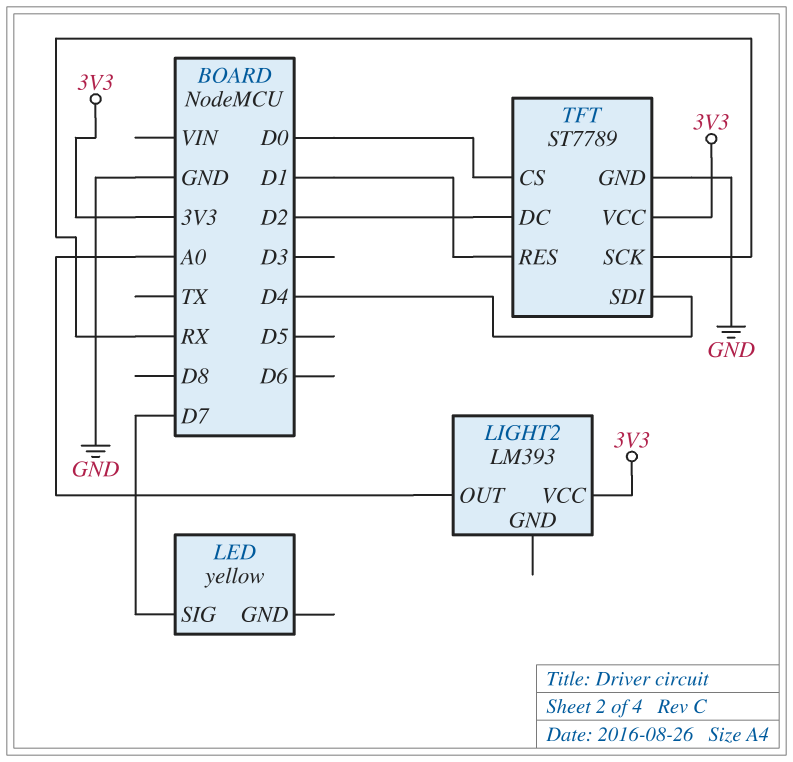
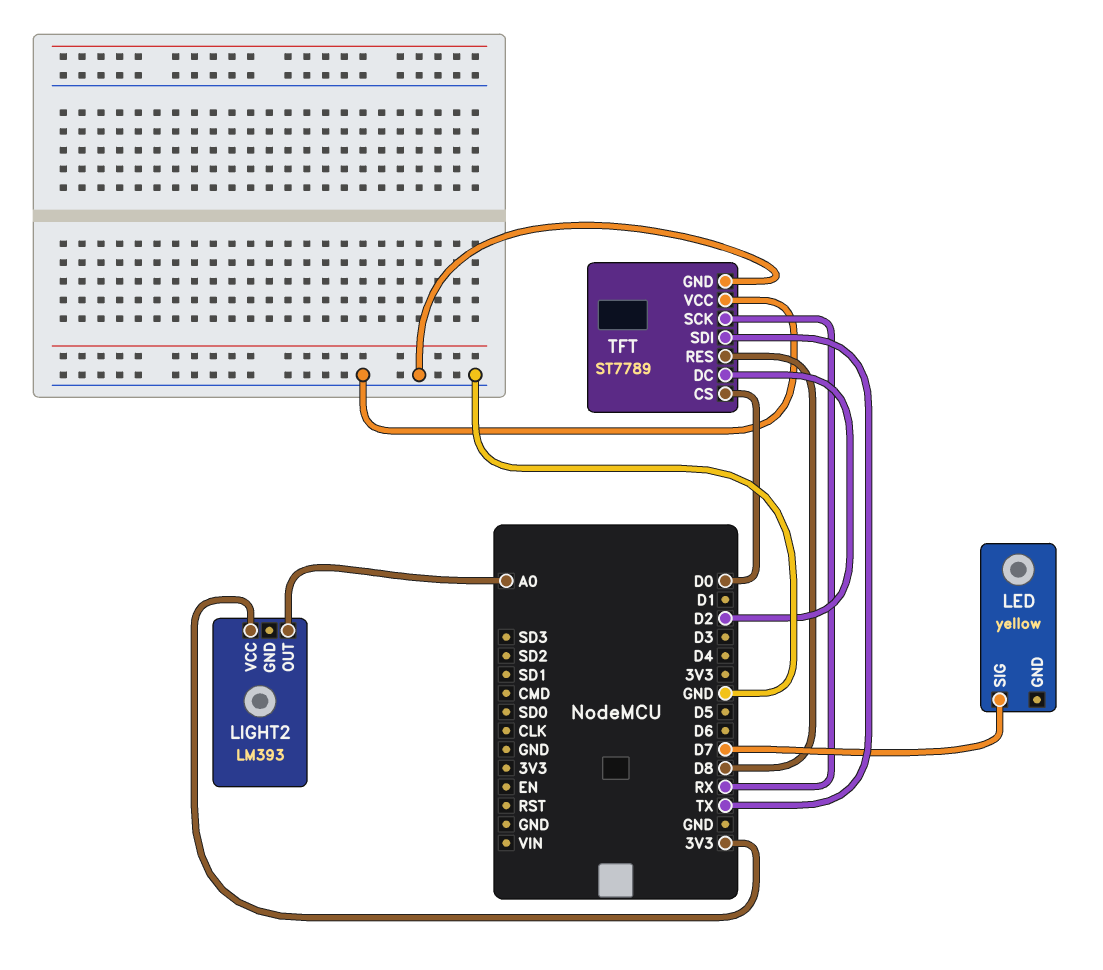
TFT pin RES: D1 -> D8
TFT pin SDI: D4 -> TX
TFT pin VCC: 3V3 -> GND

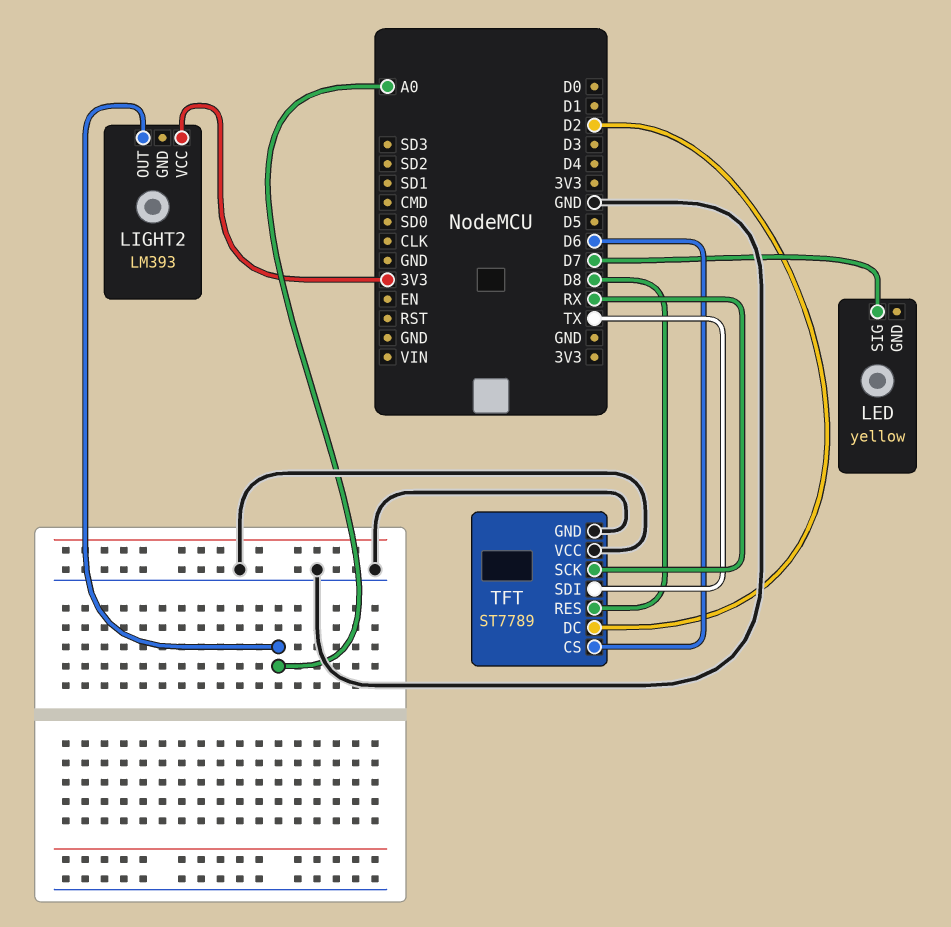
TFT pin CS: D0 -> D6

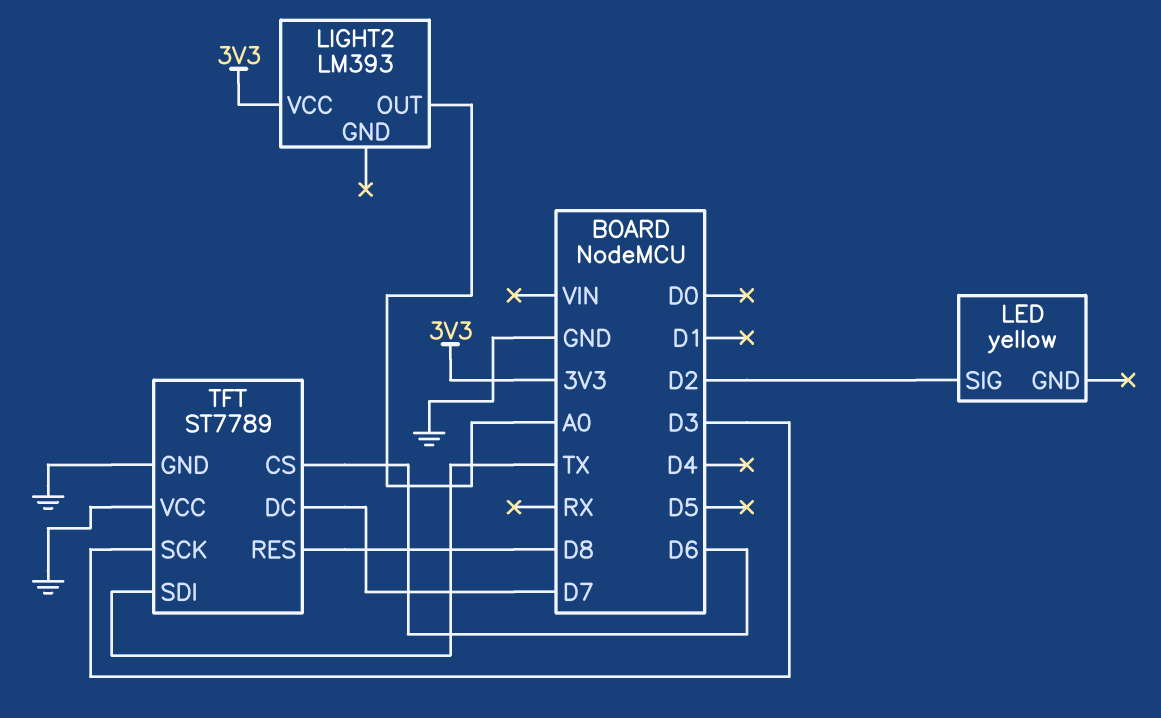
LED pin SIG: D7 -> D2
TFT pin DC: D2 -> D7
TFT pin SCK: RX -> D3

